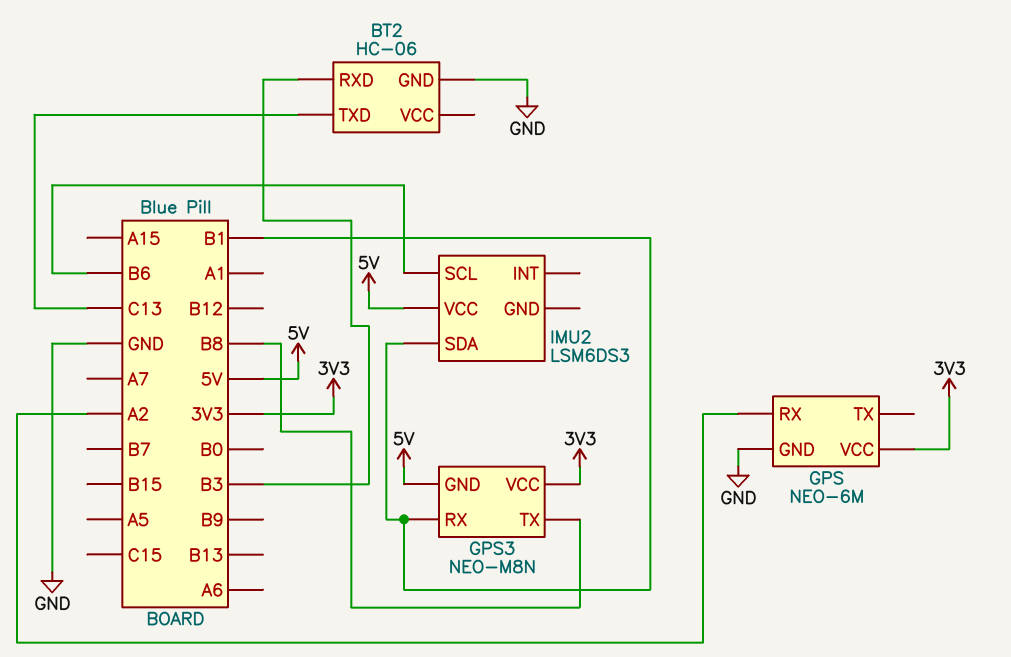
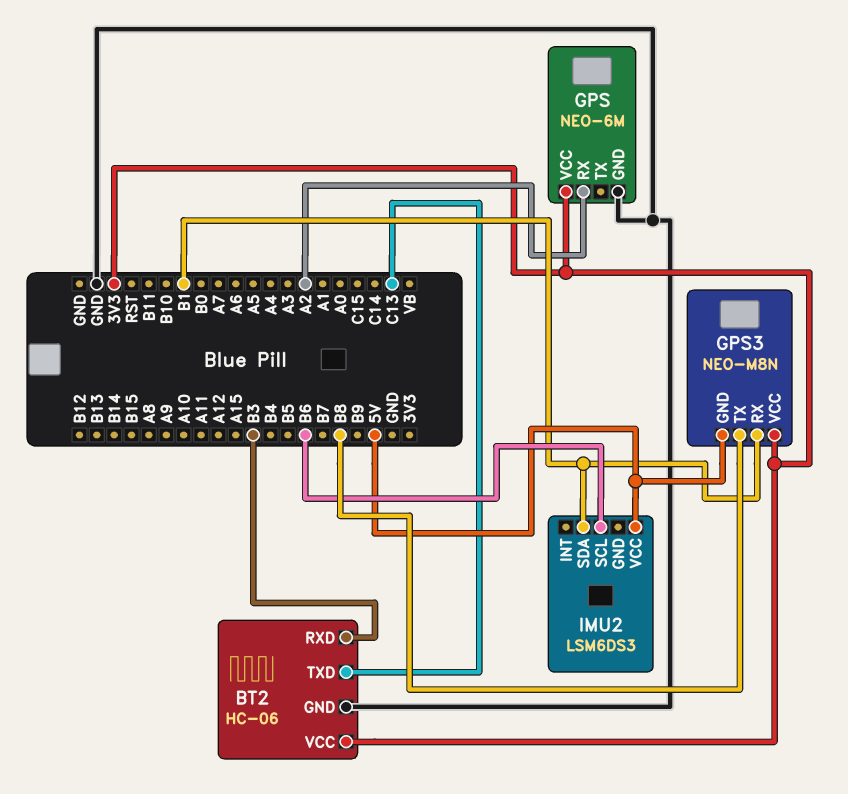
BT2 pin VCC: none -> 3V3

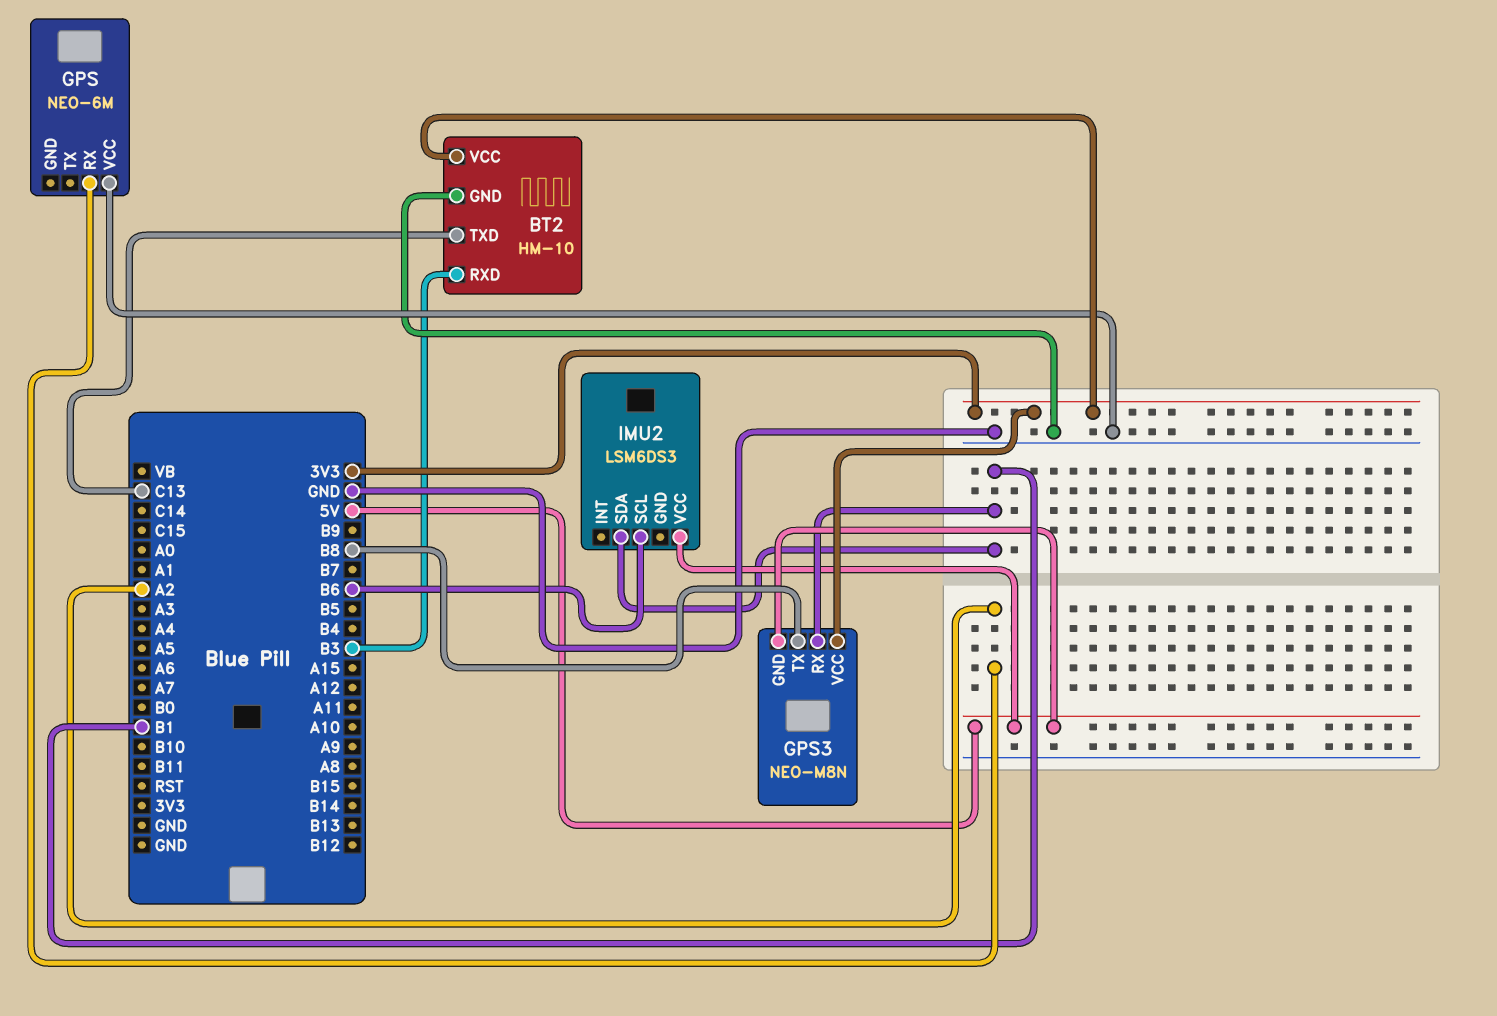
BT2: HC-06 -> HM-10
GPS pin GND: GND -> none
GPS pin VCC: 3V3 -> GND

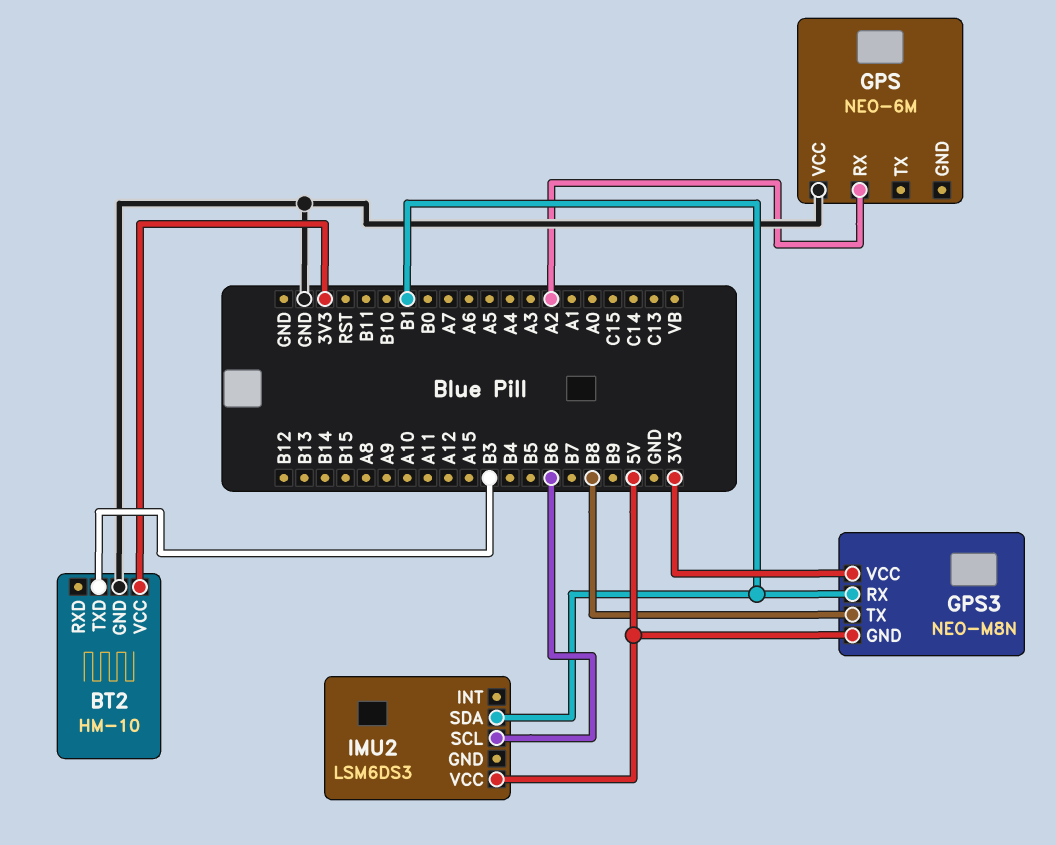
BT2 pin RXD: B3 -> none
BT2 pin TXD: C13 -> B3

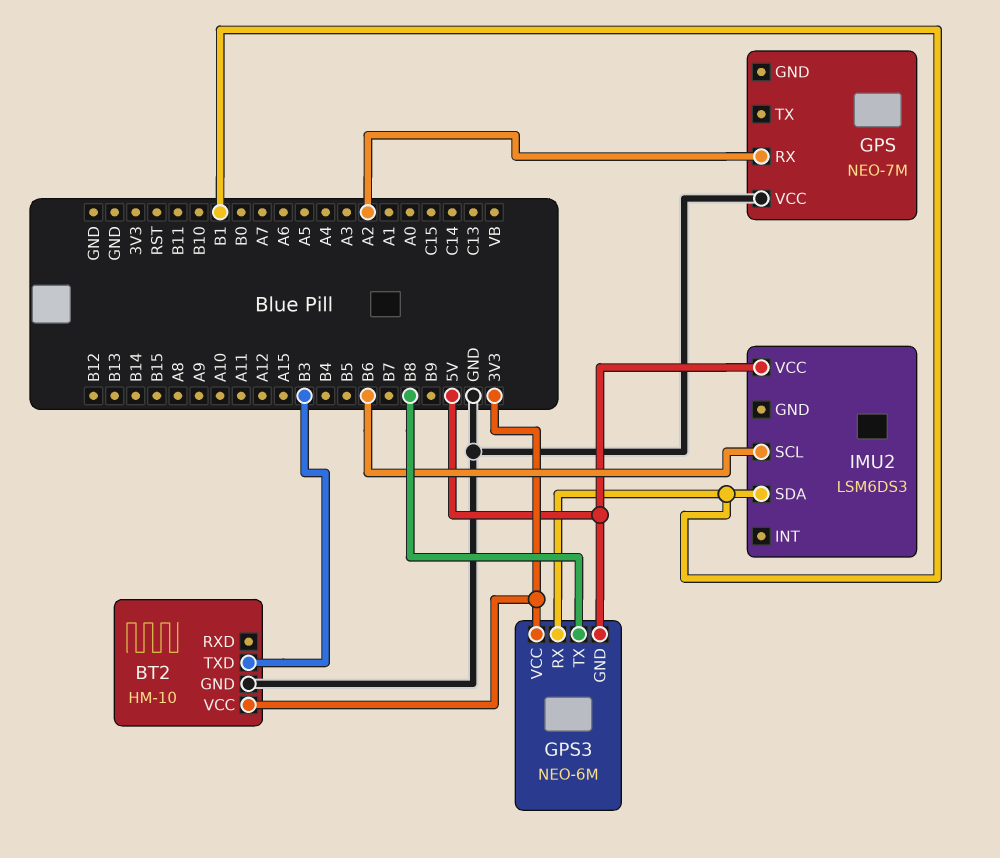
GPS: NEO-6M -> NEO-7M
GPS3: NEO-M8N -> NEO-6M

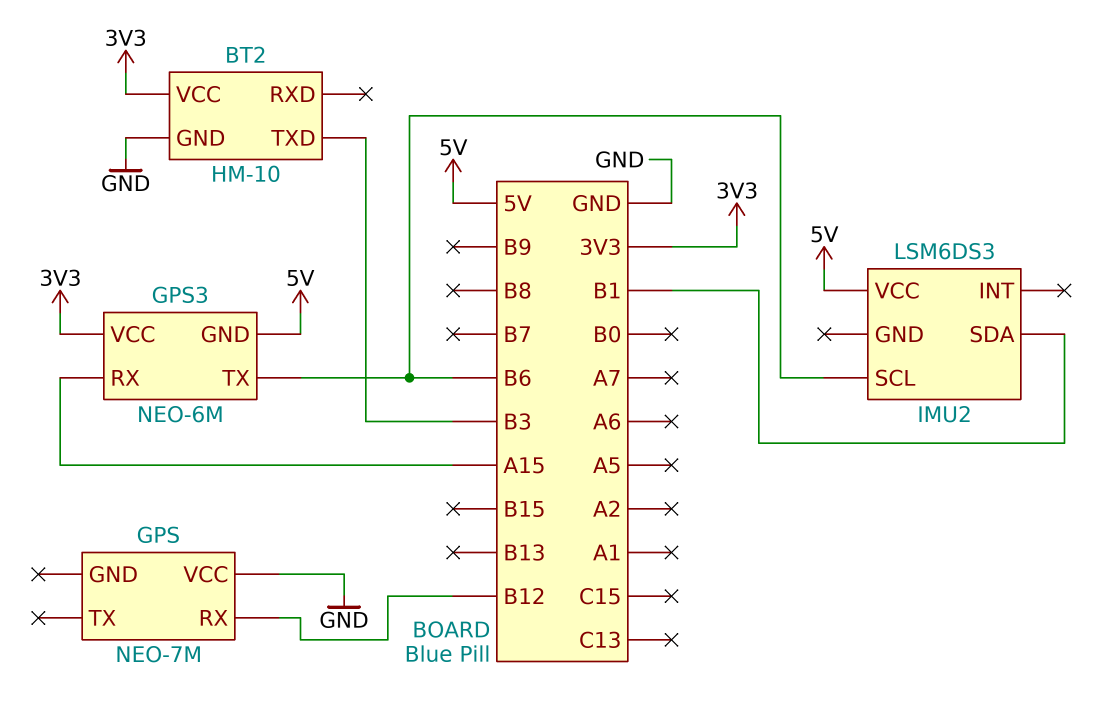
GPS pin RX: A2 -> B12
GPS3 pin RX: B1 -> A15
GPS3 pin TX: B8 -> B6

